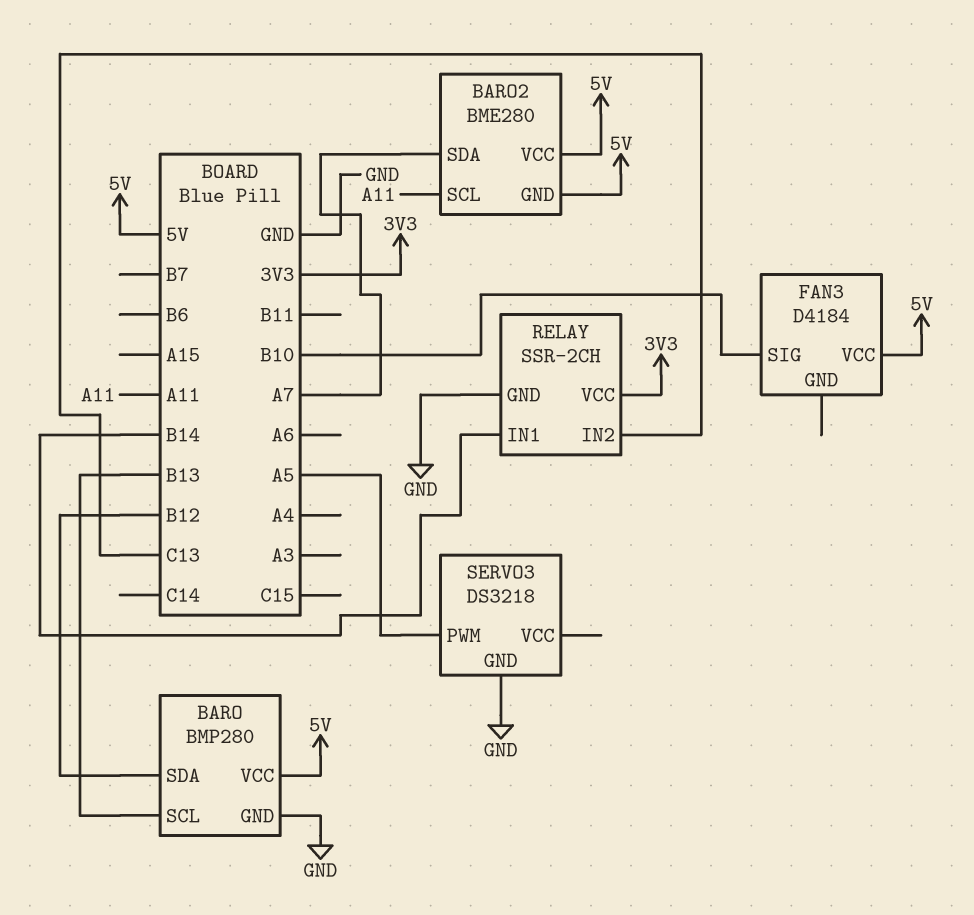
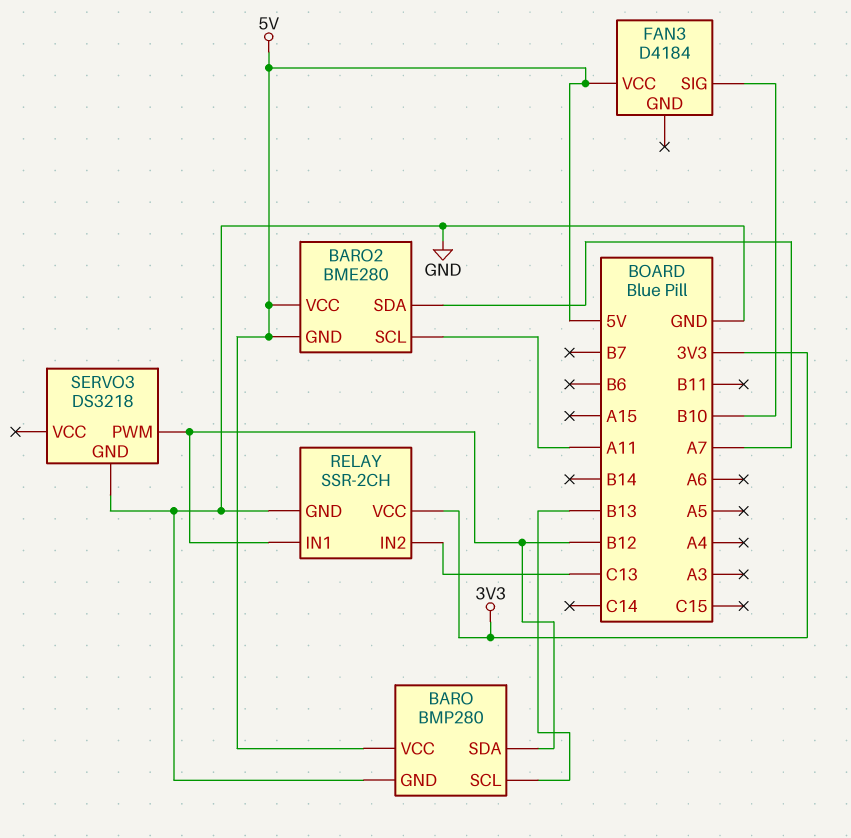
RELAY pin IN1: B14 -> B12
SERVO3 pin PWM: A5 -> B12

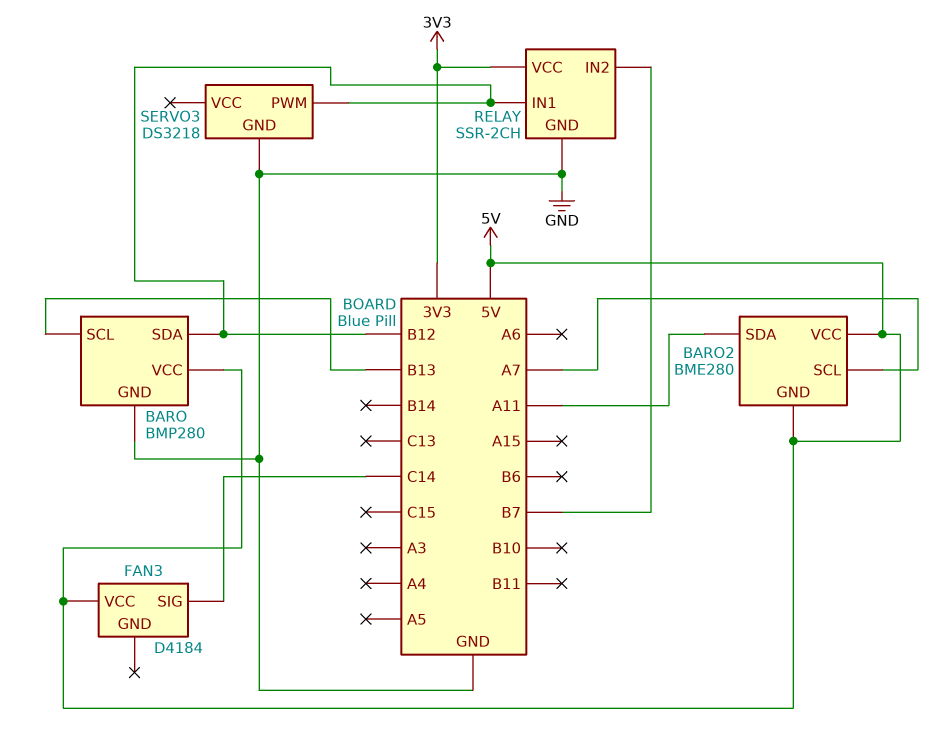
BARO2 pin SCL: A11 -> A7
BARO2 pin SDA: A7 -> A11
FAN3 pin SIG: B10 -> C14
RELAY pin IN2: C13 -> B7

